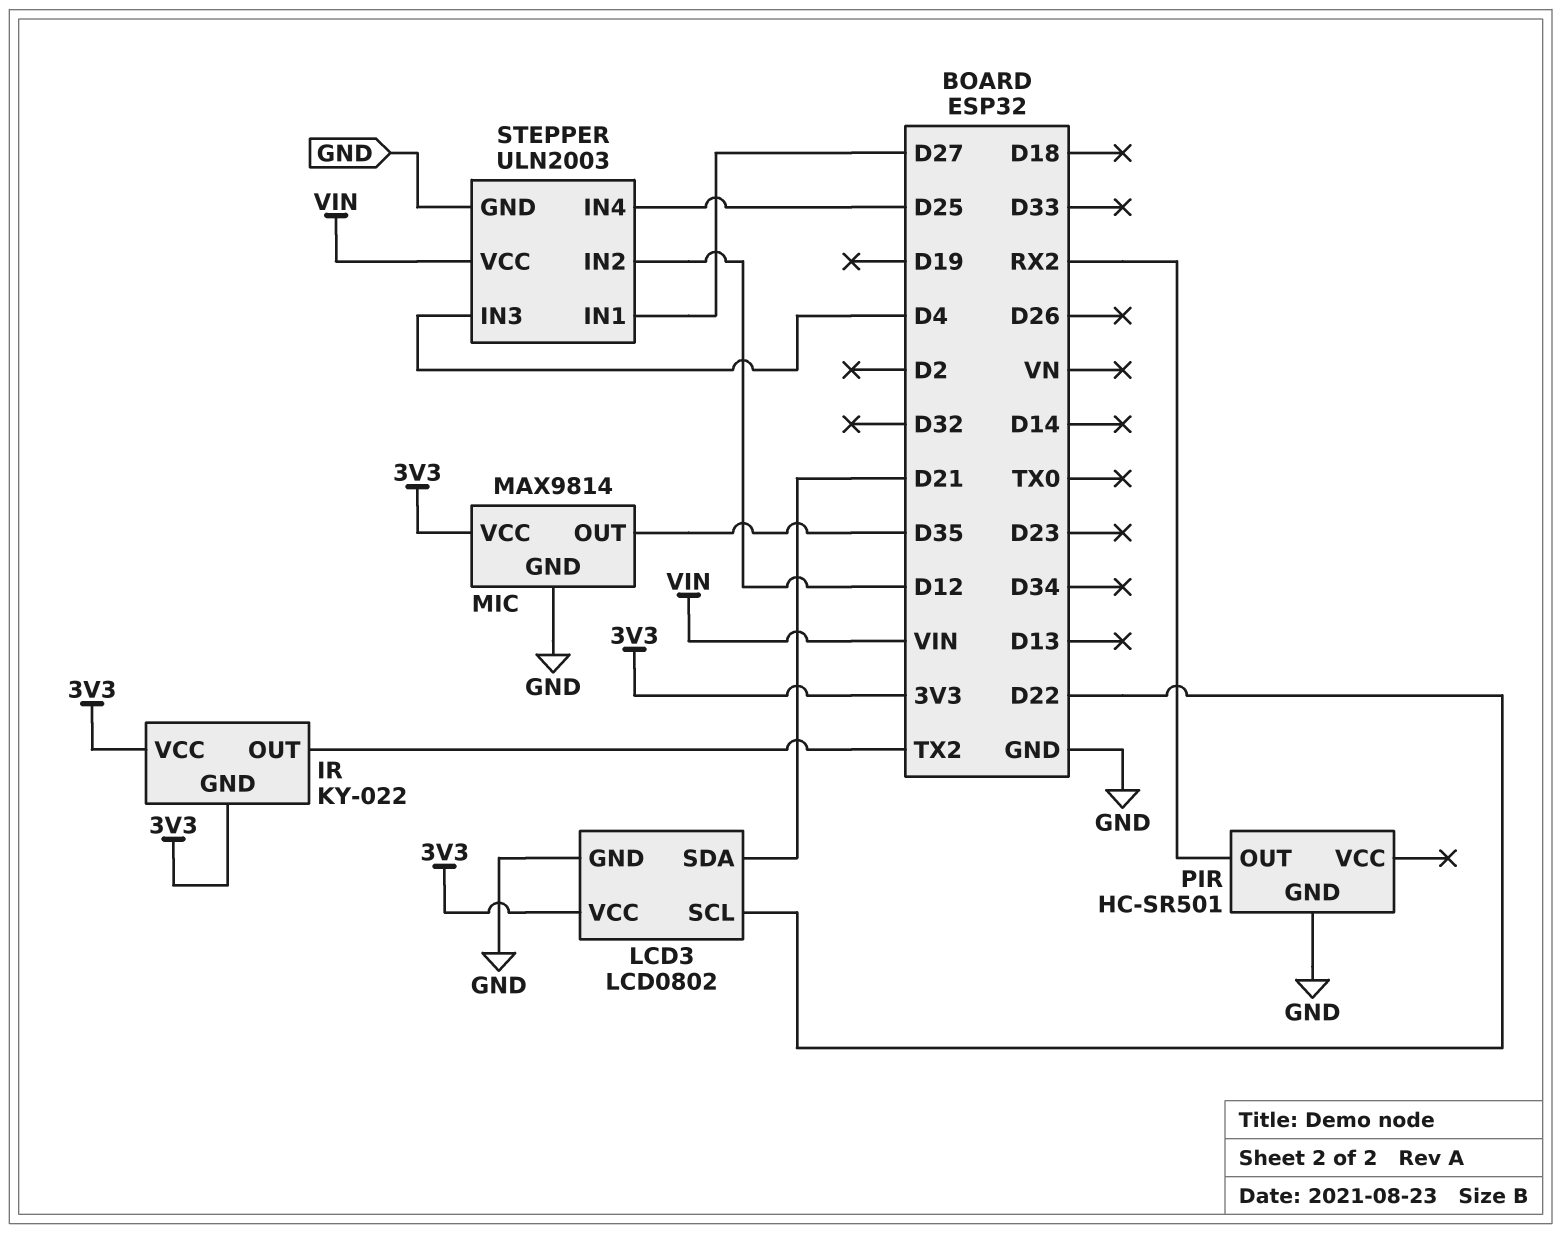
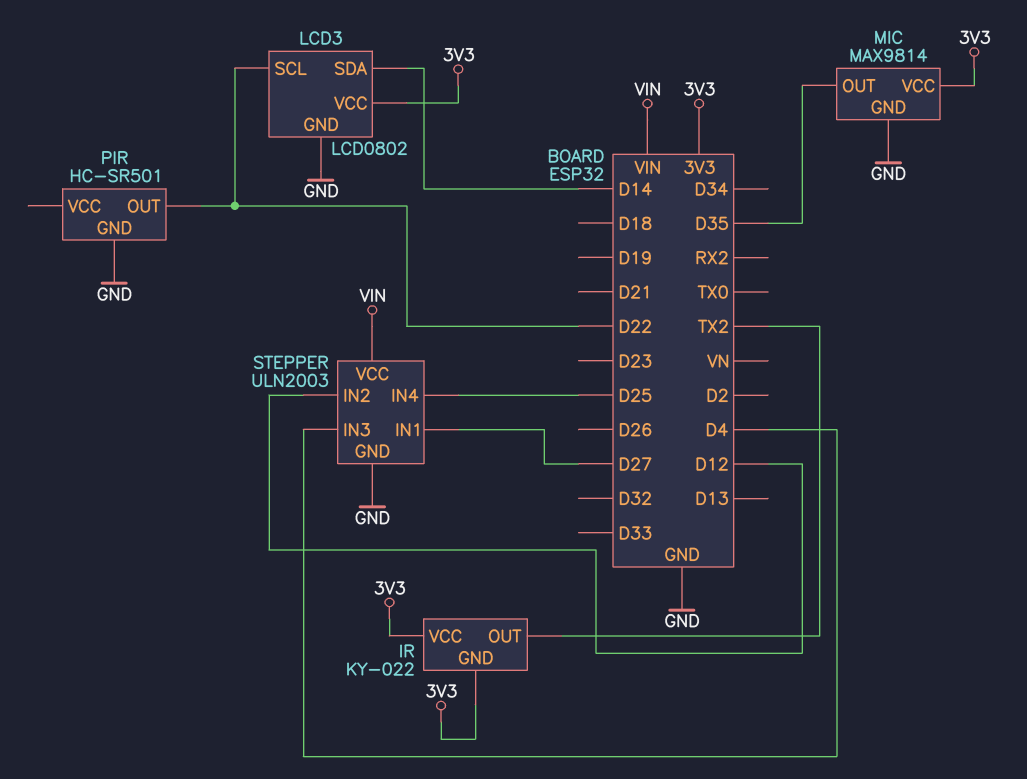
LCD3 pin SDA: D21 -> D14
PIR pin OUT: RX2 -> D22

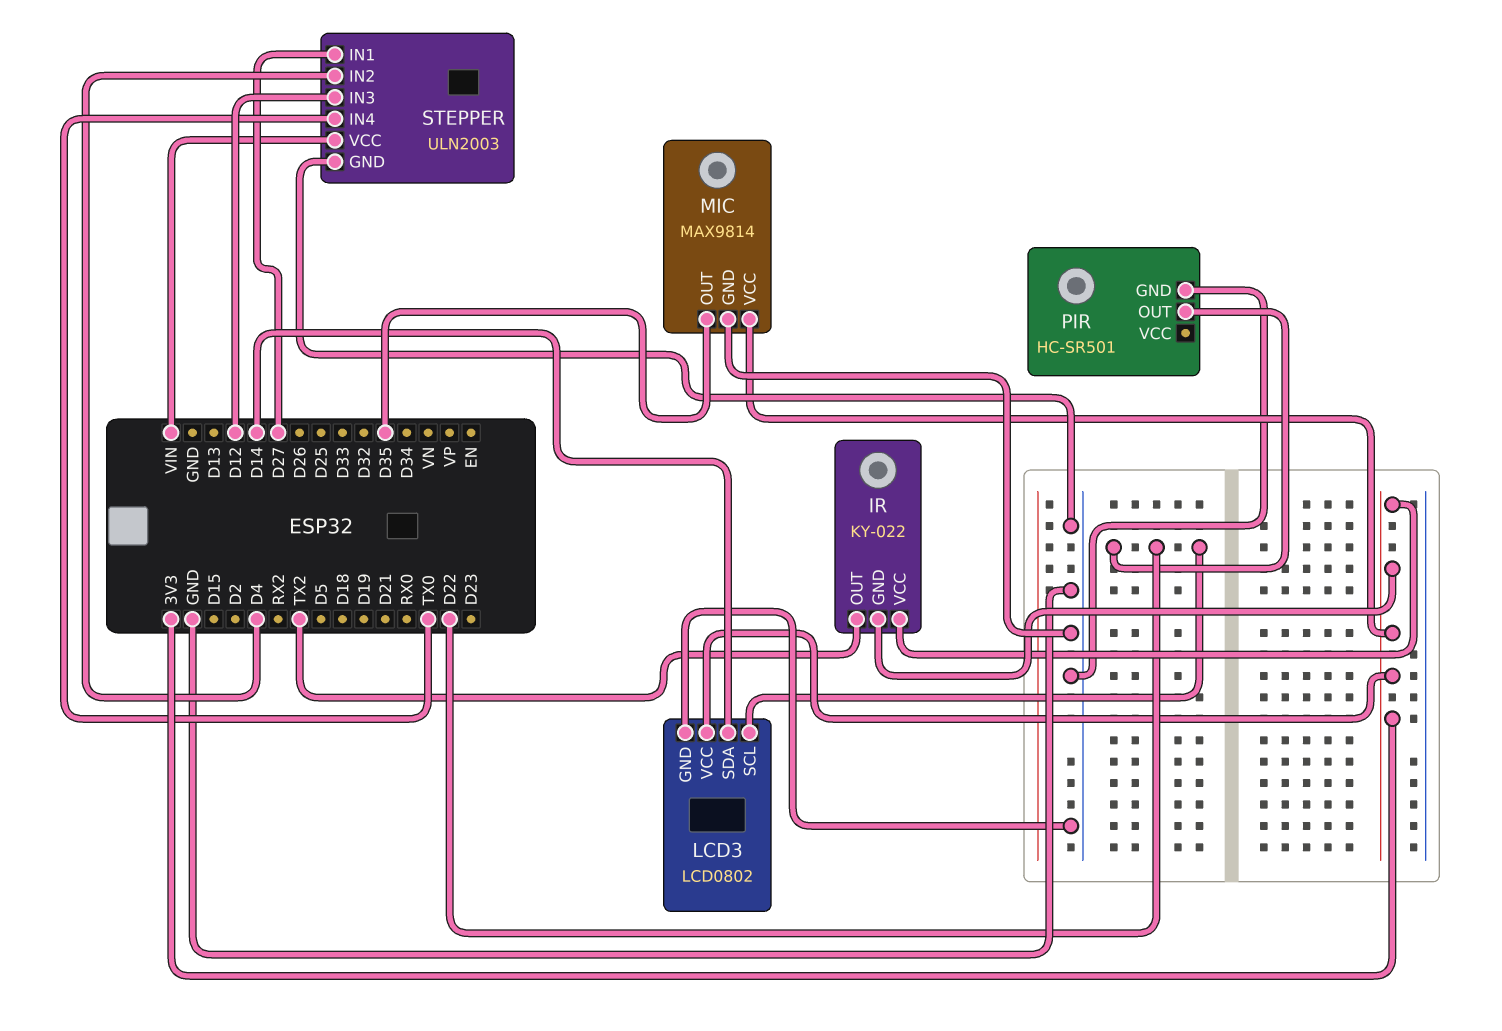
STEPPER pin IN2: D12 -> D4
STEPPER pin IN3: D4 -> D12
STEPPER pin IN4: D25 -> TX0

